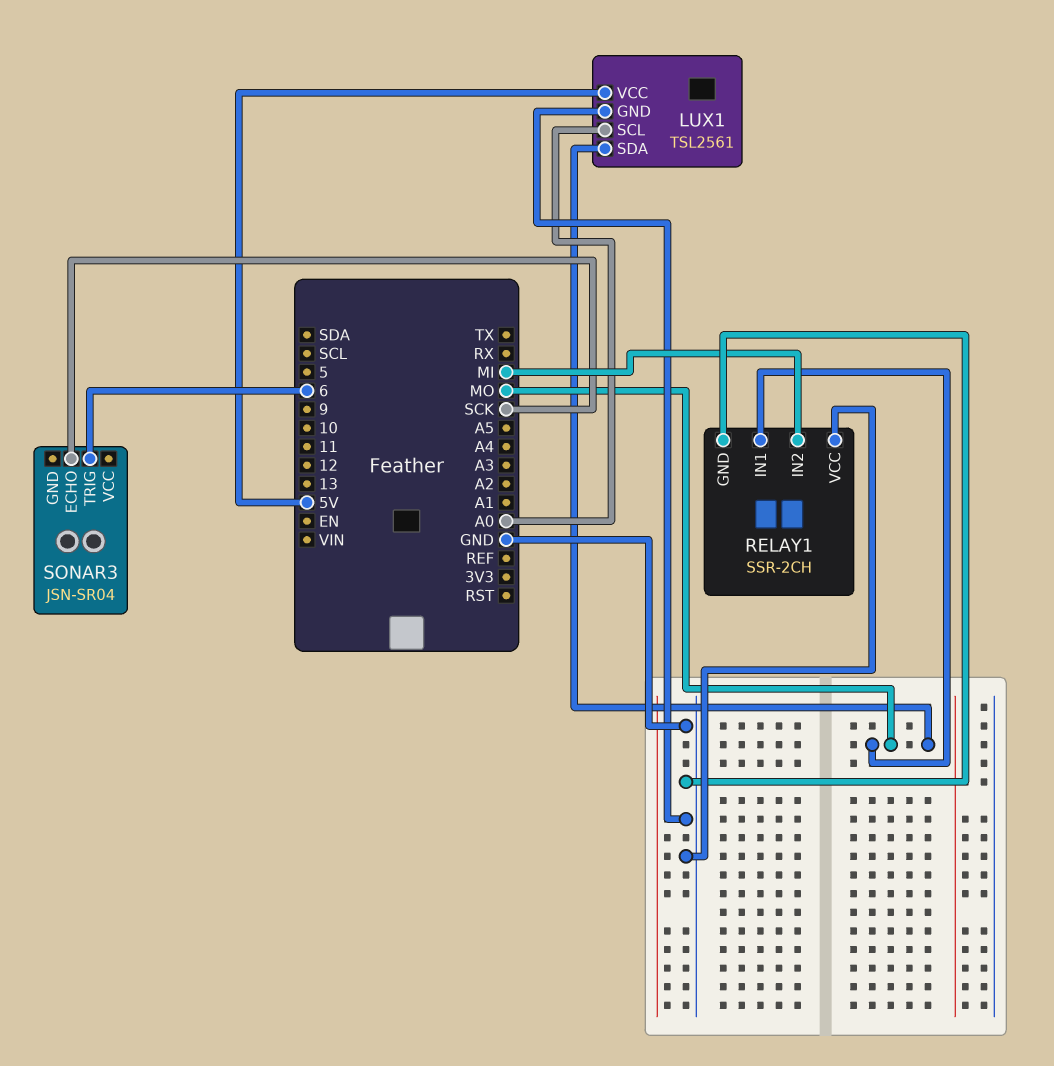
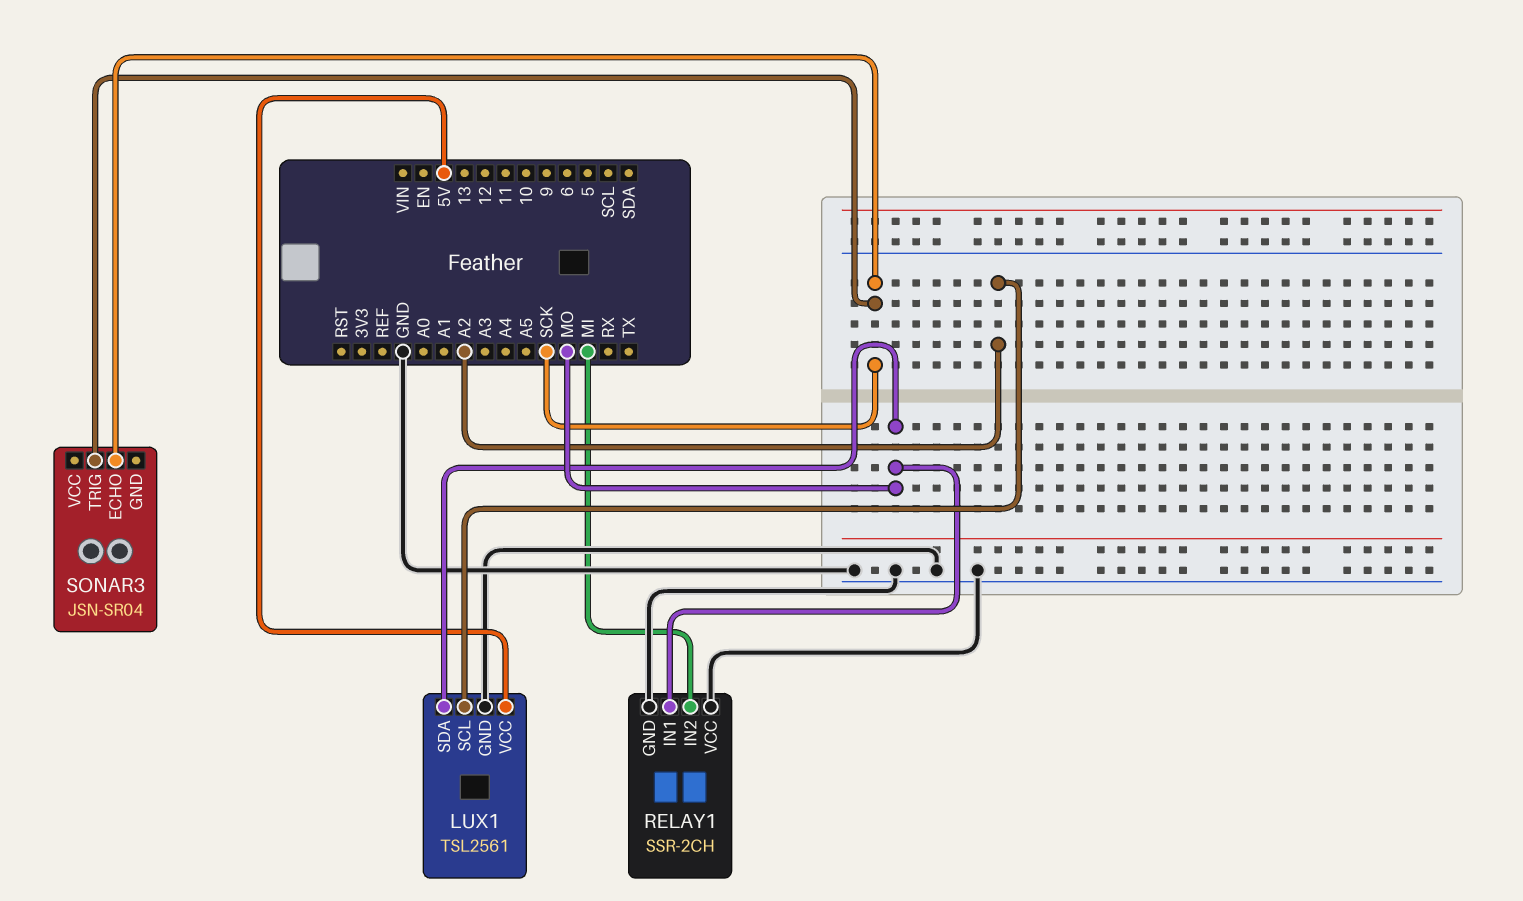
LUX1 pin SCL: A0 -> A2
SONAR3 pin TRIG: 6 -> SCK

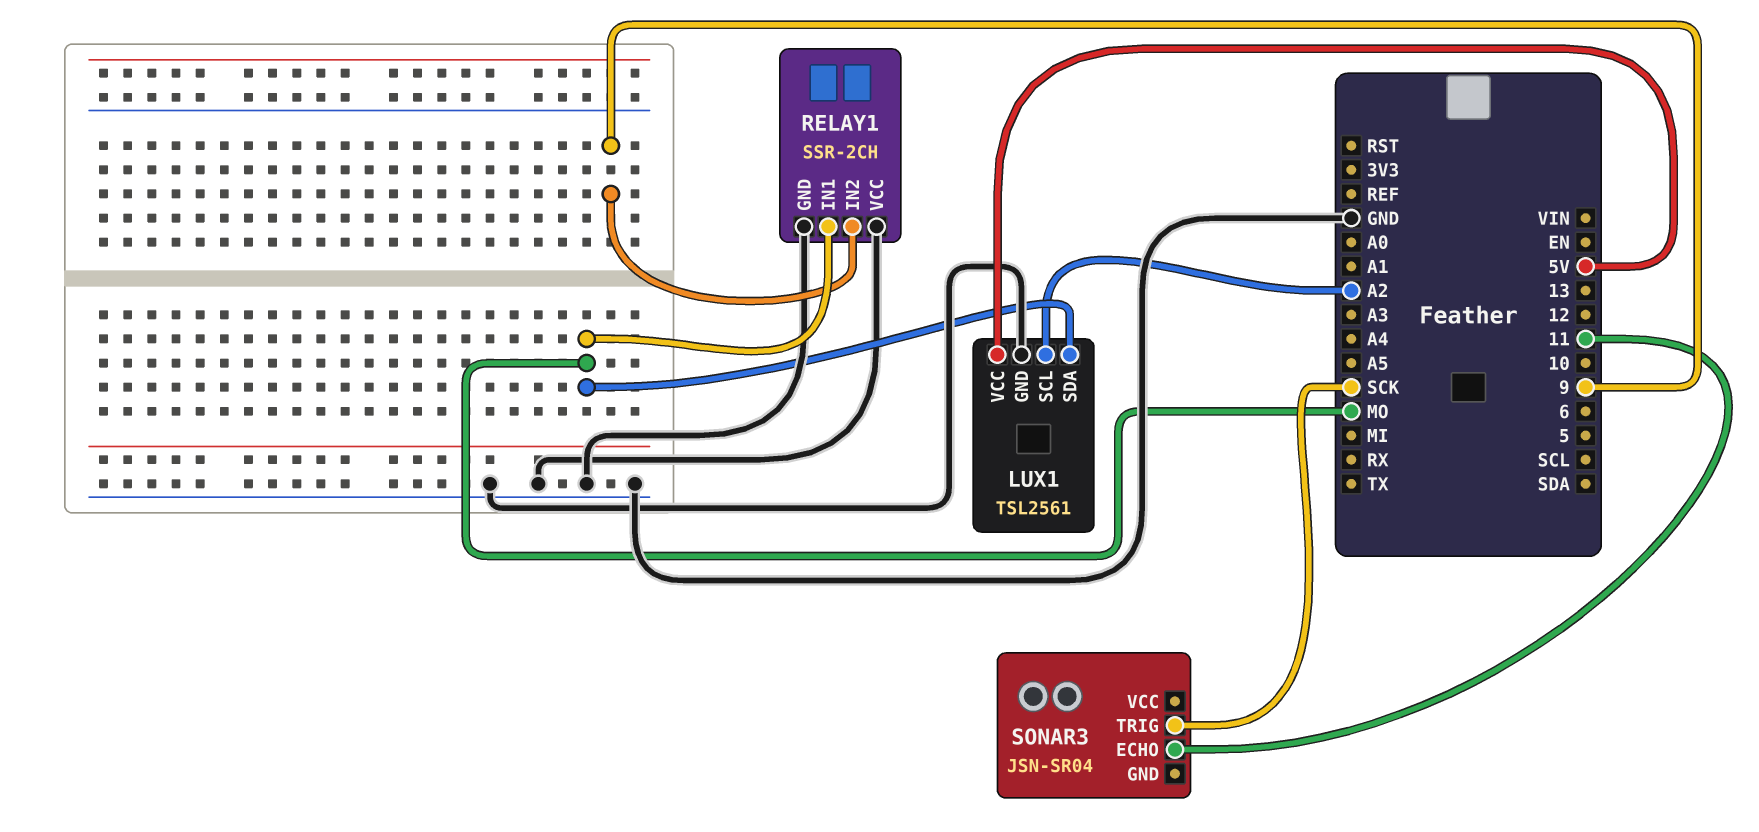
RELAY1 pin IN2: MI -> 9
SONAR3 pin ECHO: SCK -> 11

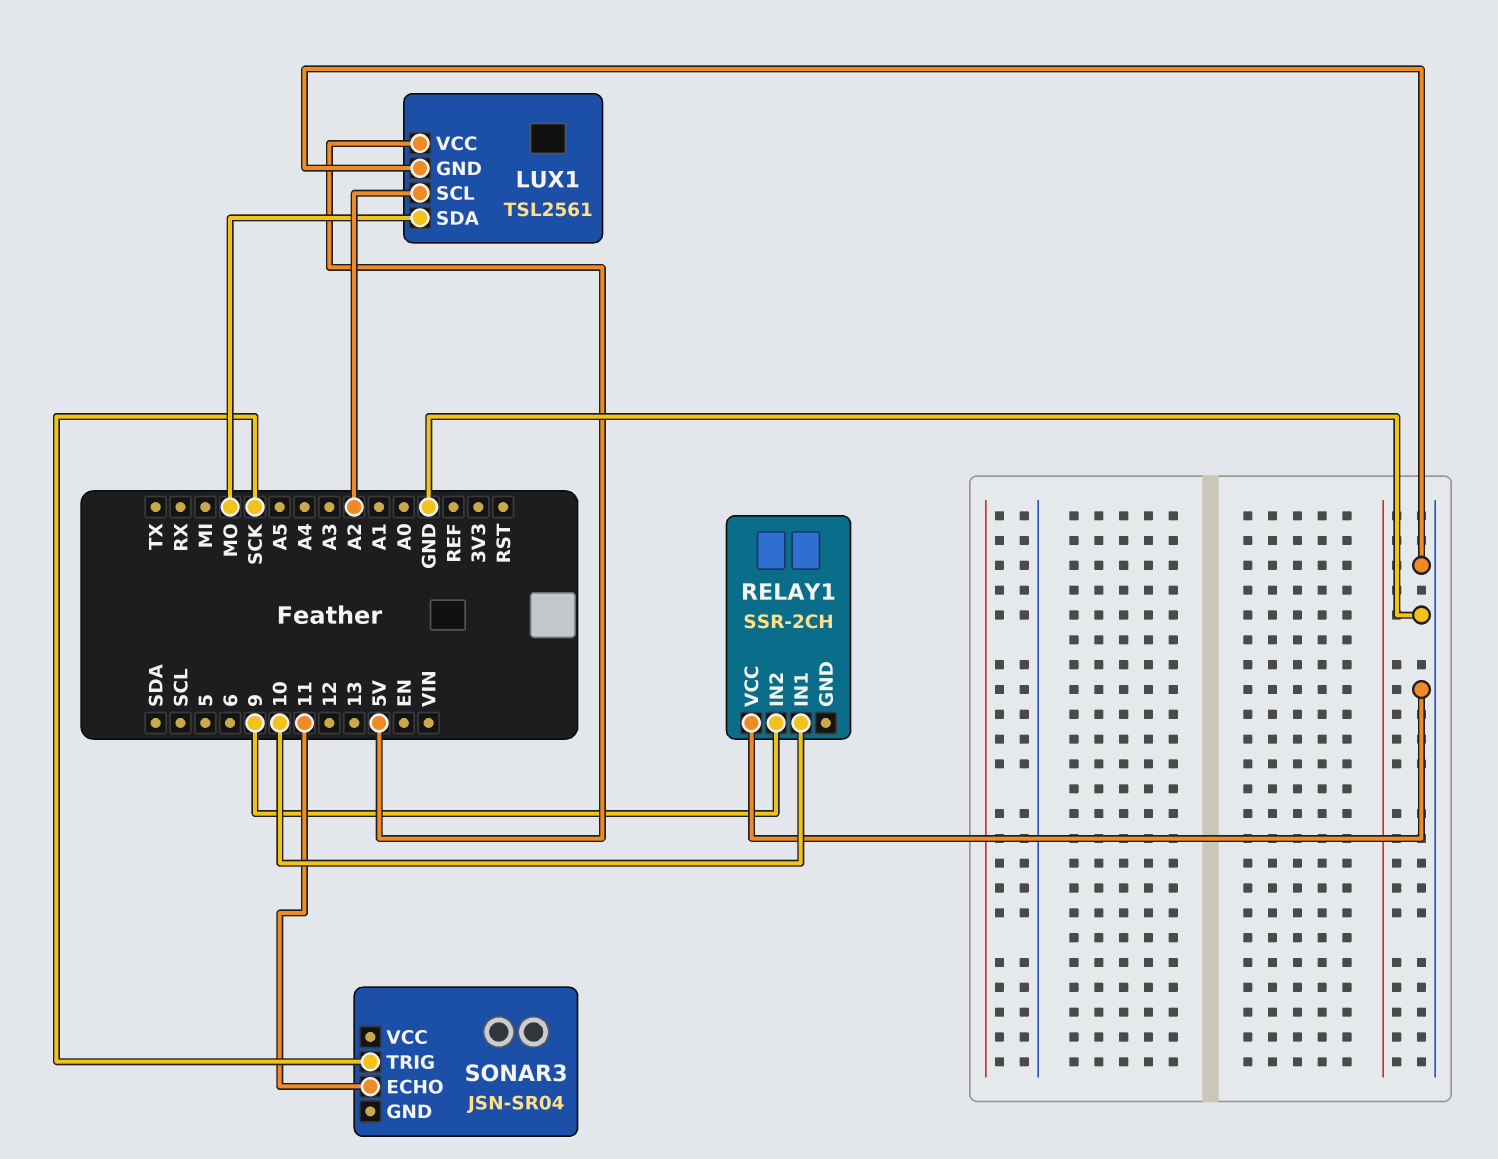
RELAY1 pin GND: GND -> none
RELAY1 pin IN1: MO -> 10

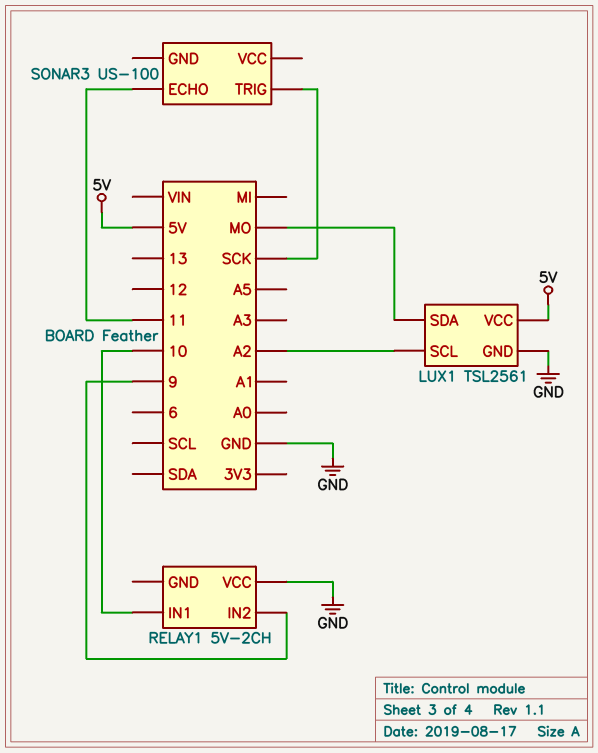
RELAY1: SSR-2CH -> 5V-2CH
SONAR3: JSN-SR04 -> US-100

